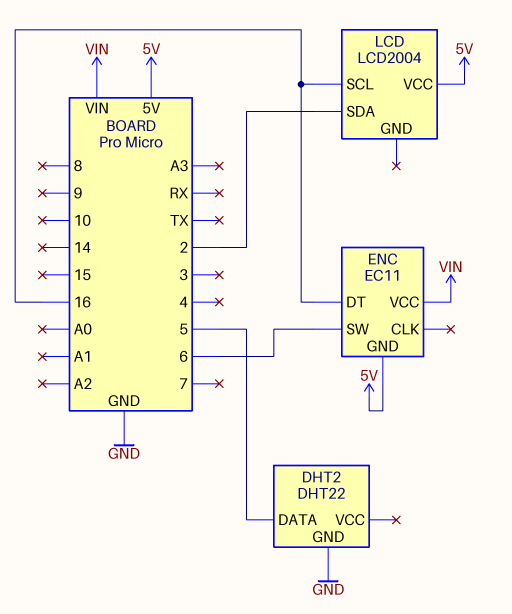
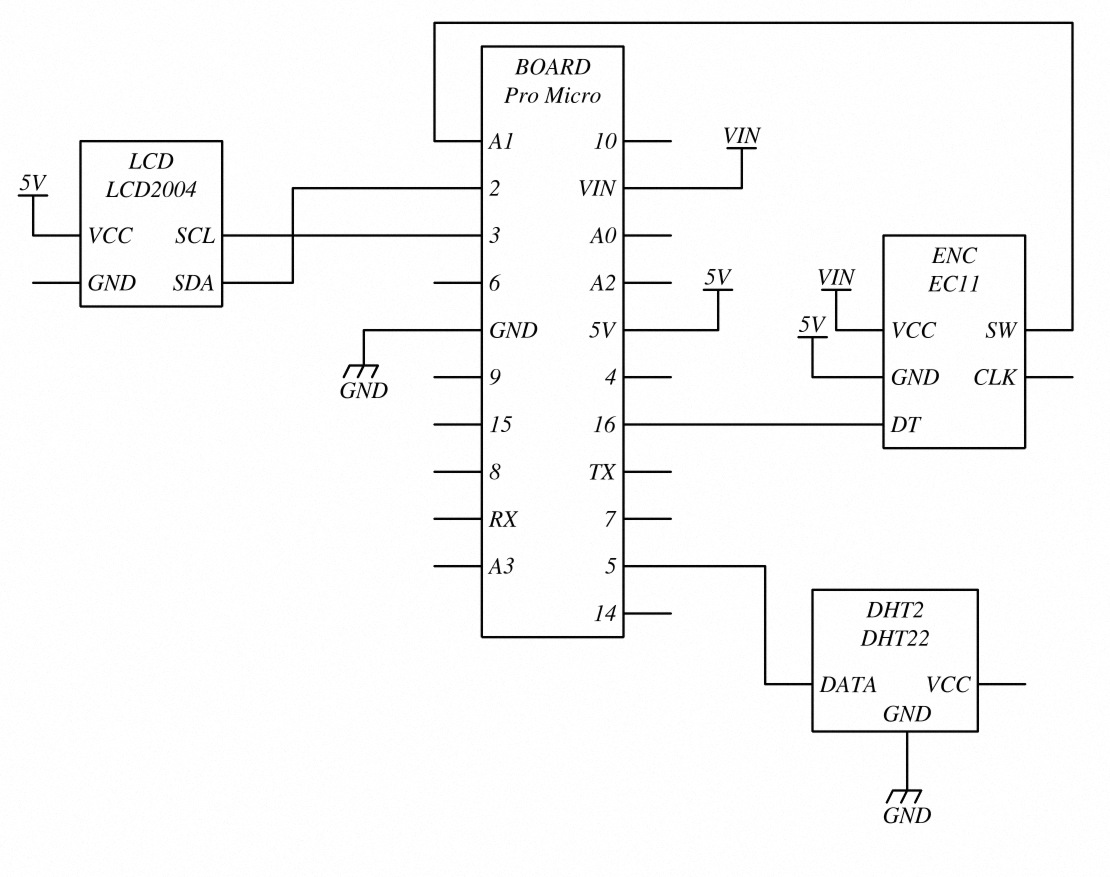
ENC pin SW: 6 -> A1
LCD pin SCL: 16 -> 3

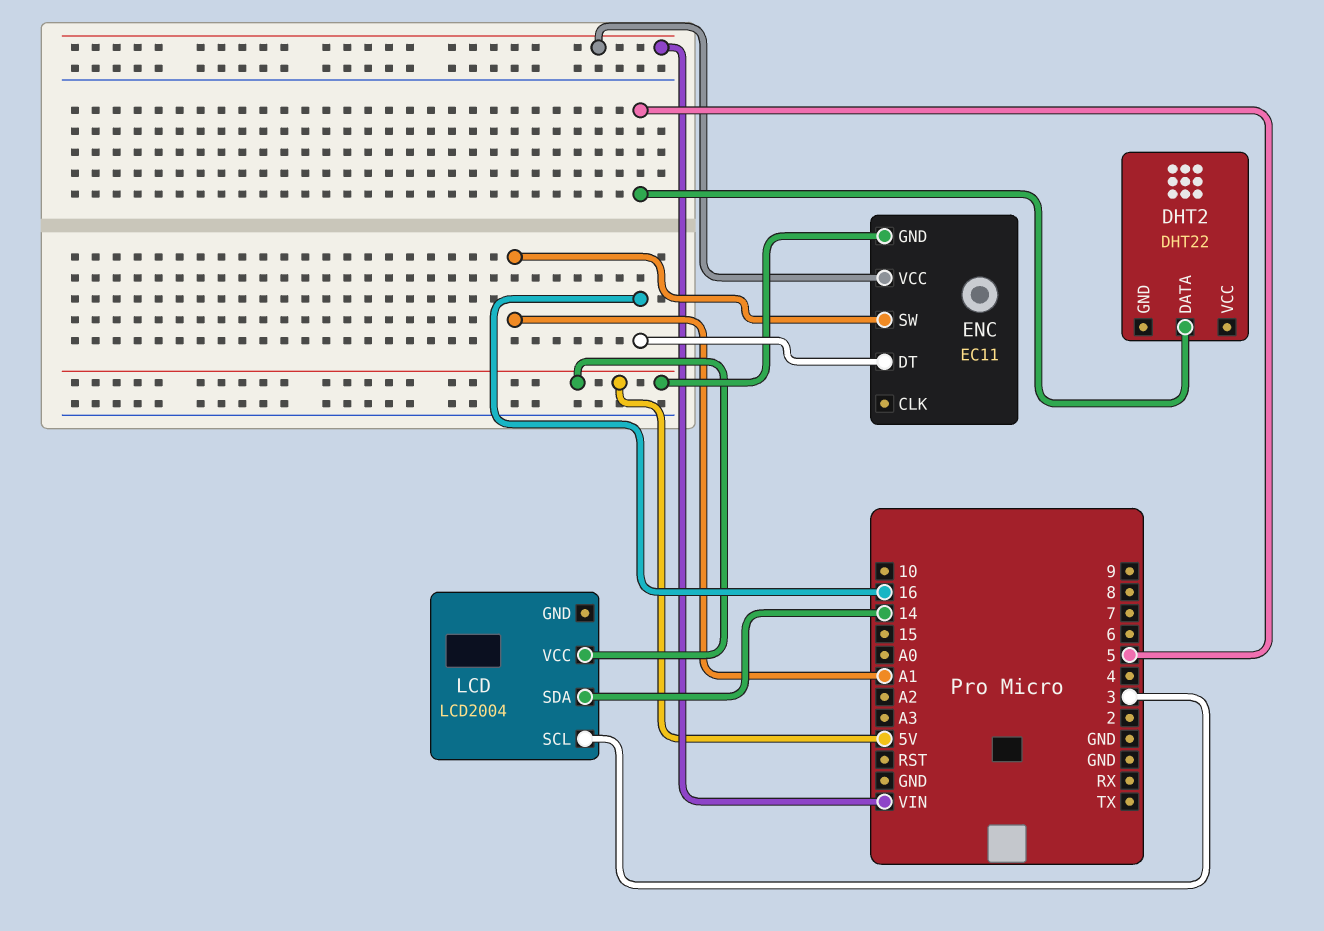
DHT2 pin GND: GND -> none
LCD pin SDA: 2 -> 14

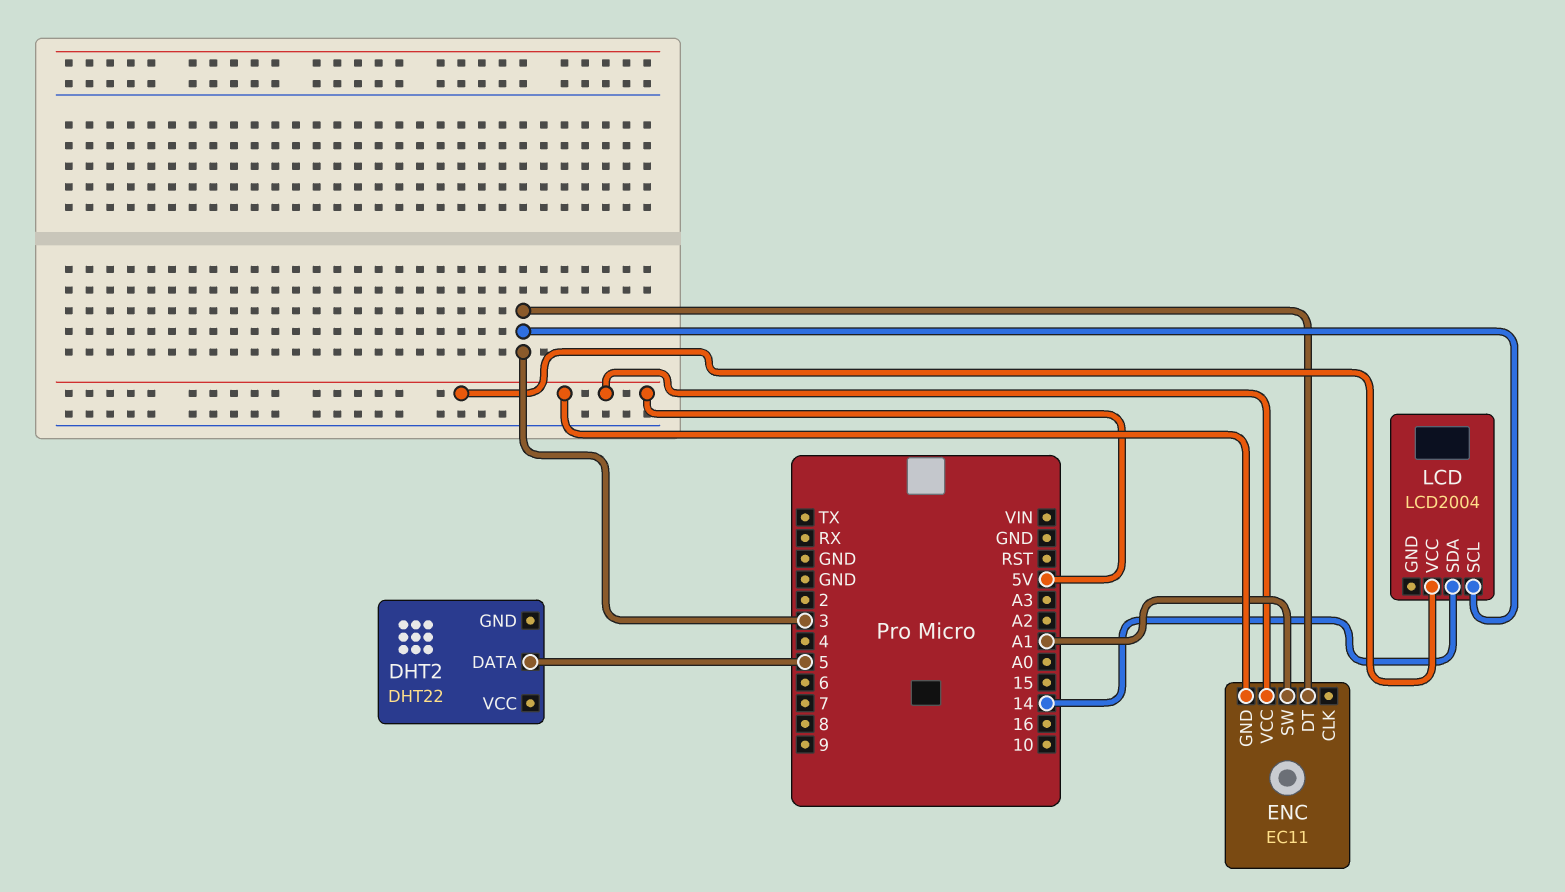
ENC pin DT: 16 -> 3
ENC pin VCC: VIN -> 5V

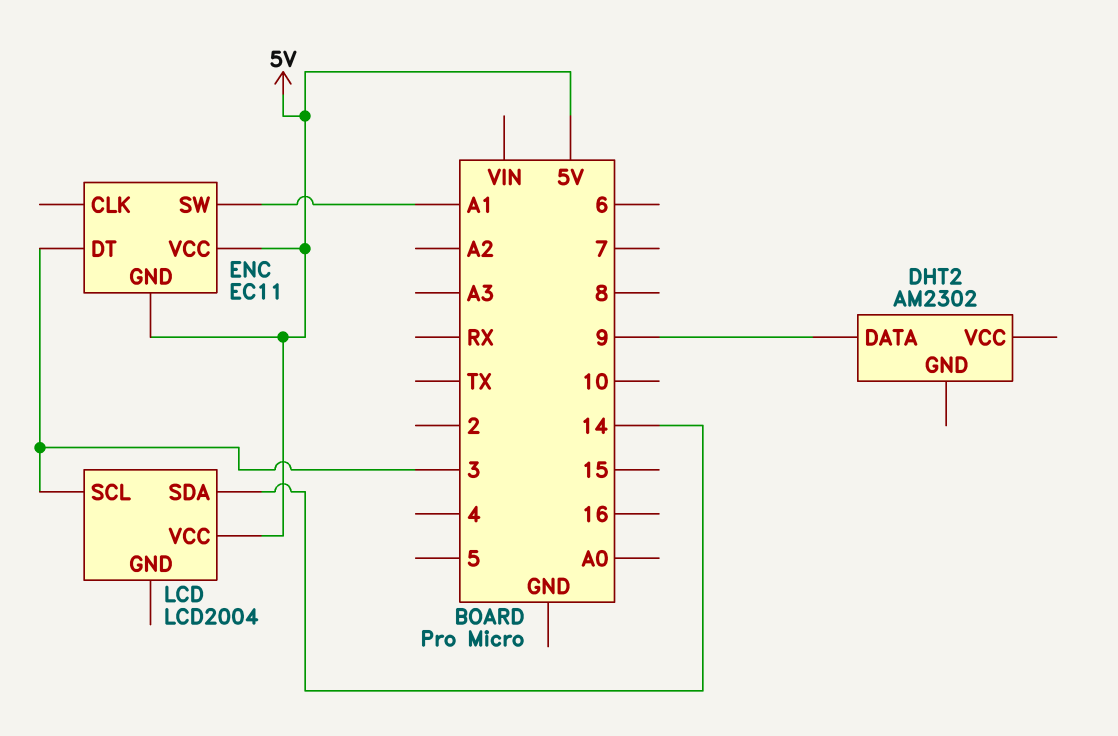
DHT2: DHT22 -> AM2302
DHT2 pin DATA: 5 -> 9

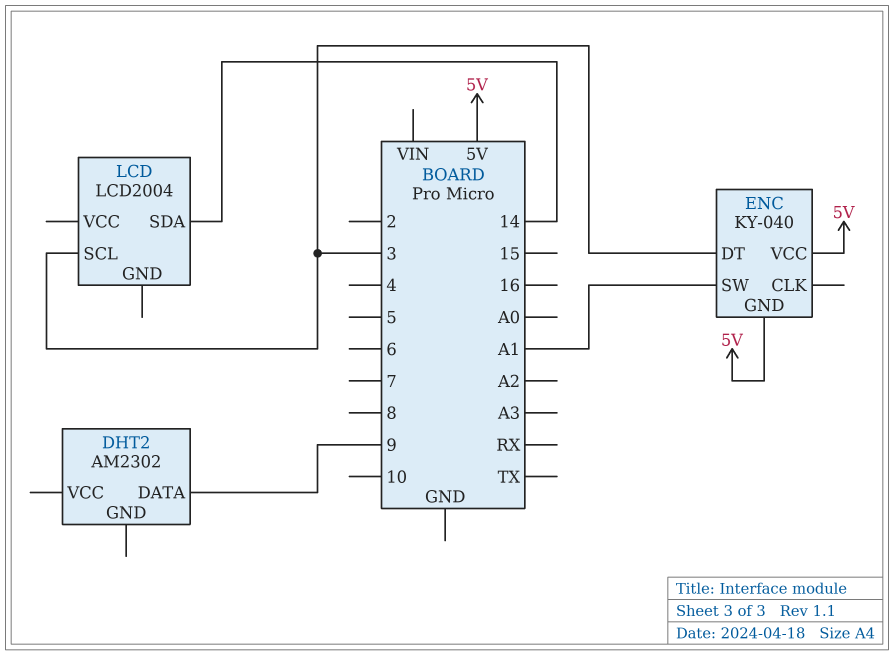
ENC: EC11 -> KY-040
LCD pin VCC: 5V -> none

